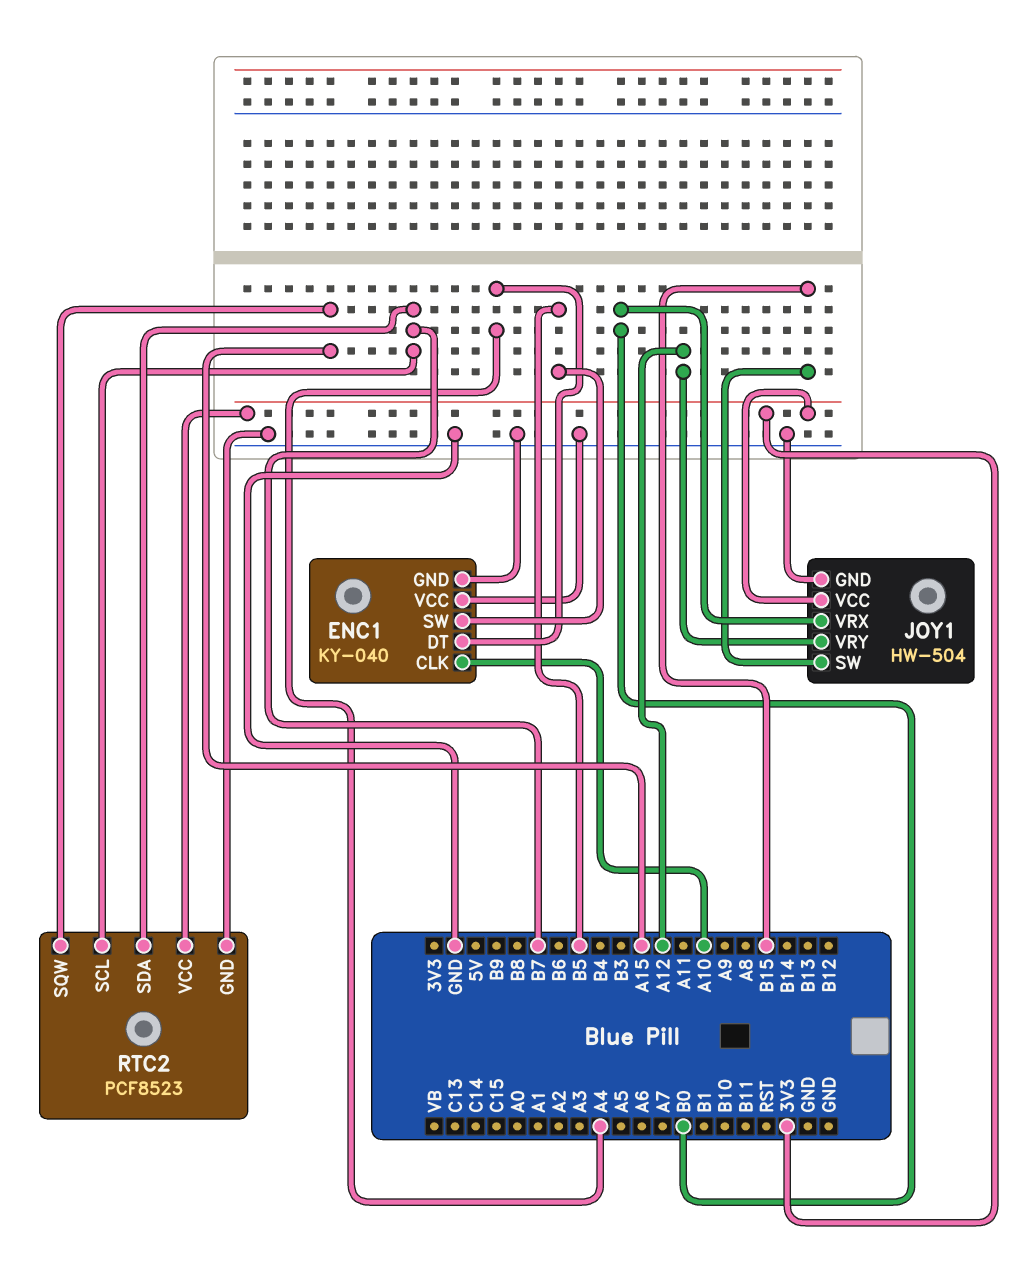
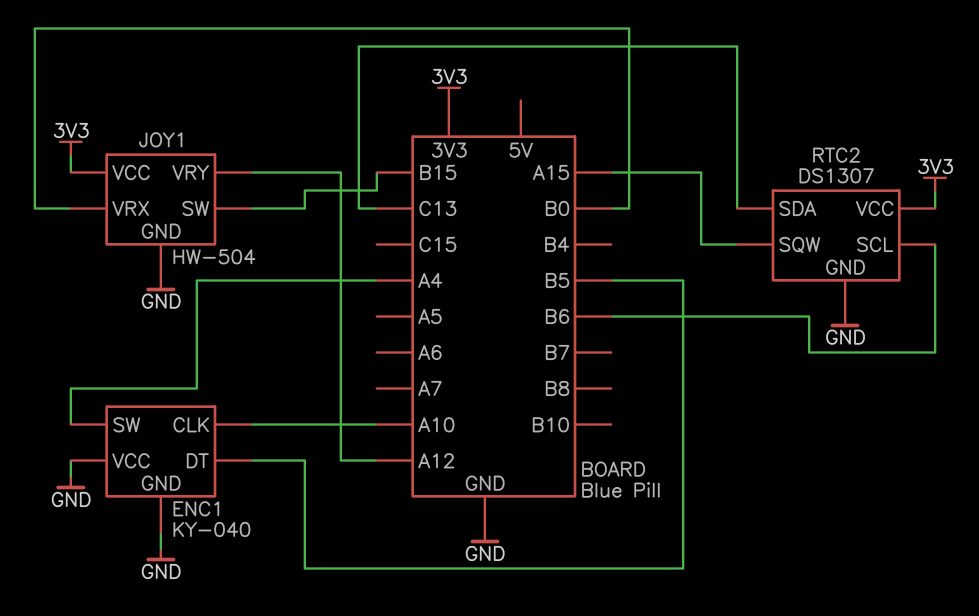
ENC1 pin DT: A4 -> B5
ENC1 pin SW: B5 -> A4
RTC2: PCF8523 -> DS1307
RTC2 pin SCL: B7 -> B6
RTC2 pin SDA: B7 -> C13

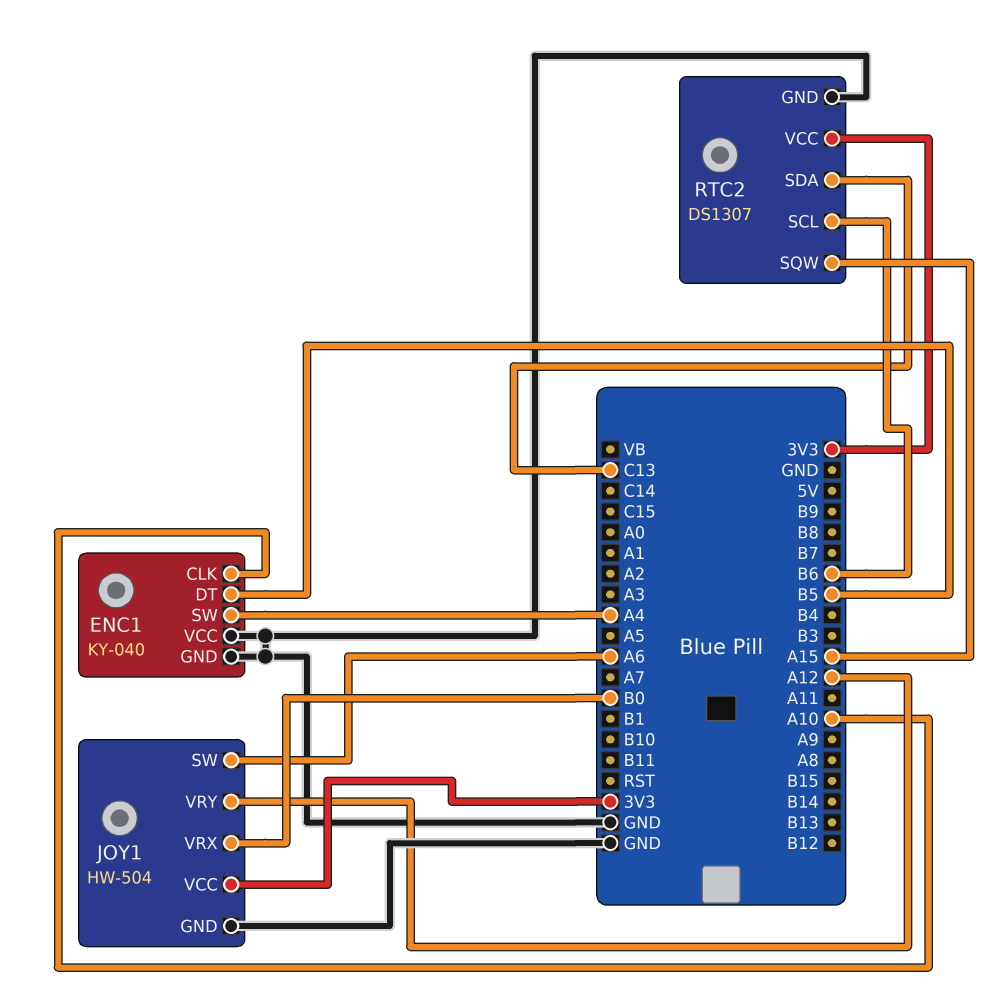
JOY1 pin SW: B15 -> A6

